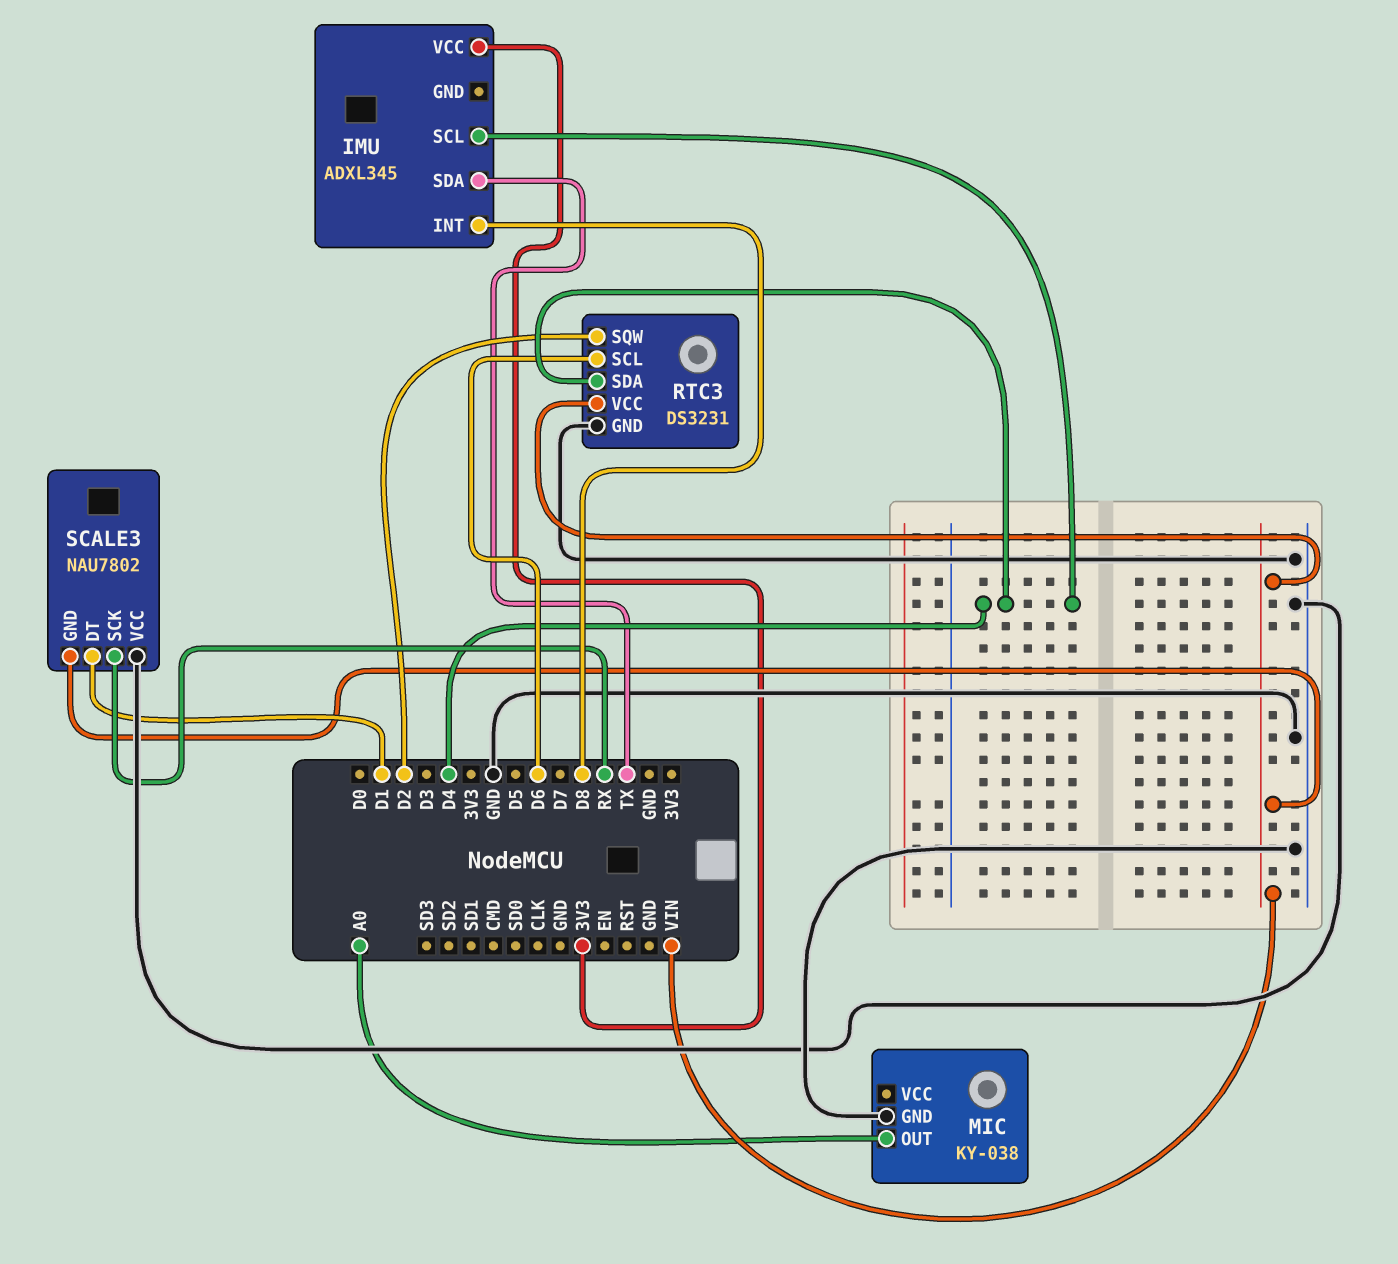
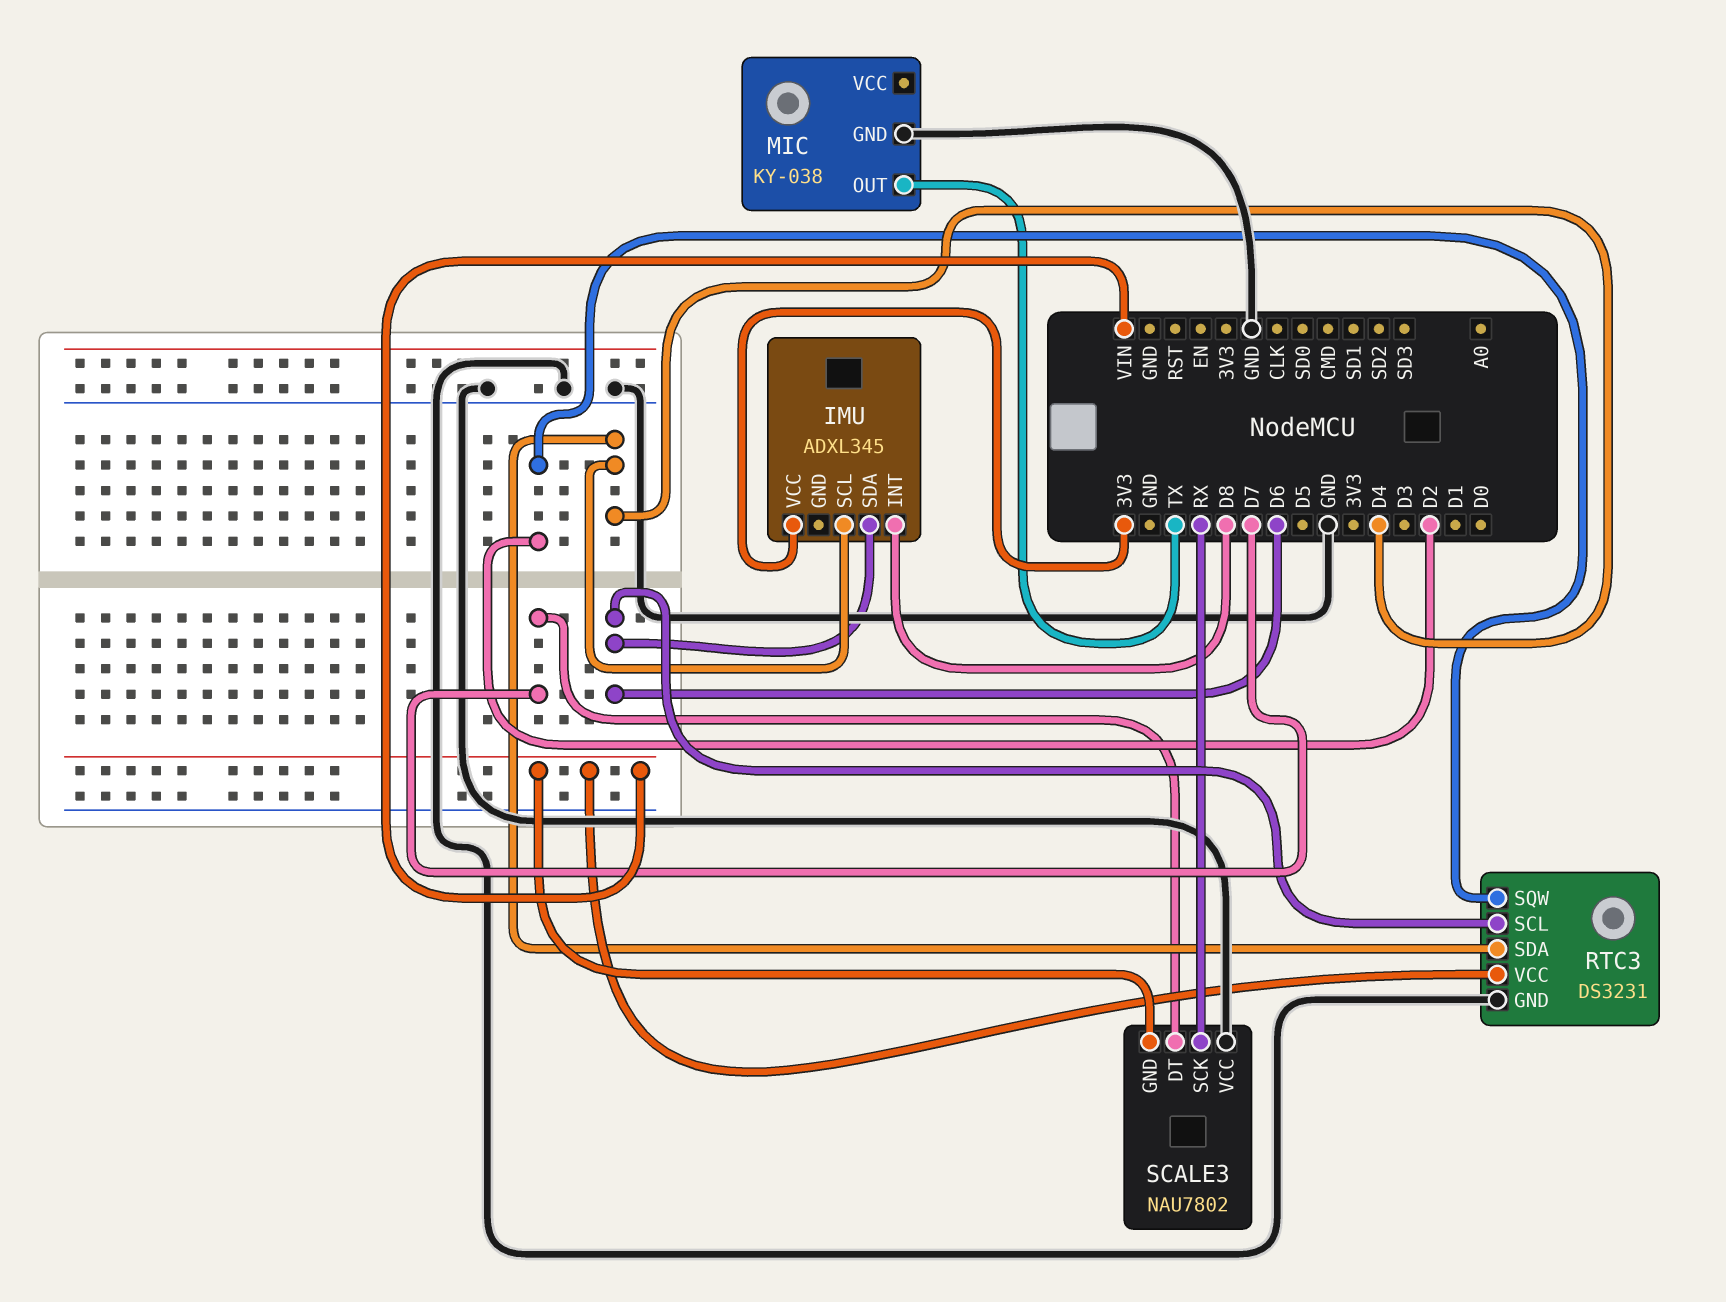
IMU pin SDA: TX -> D6
MIC pin OUT: A0 -> TX
SCALE3 pin DT: D1 -> D7

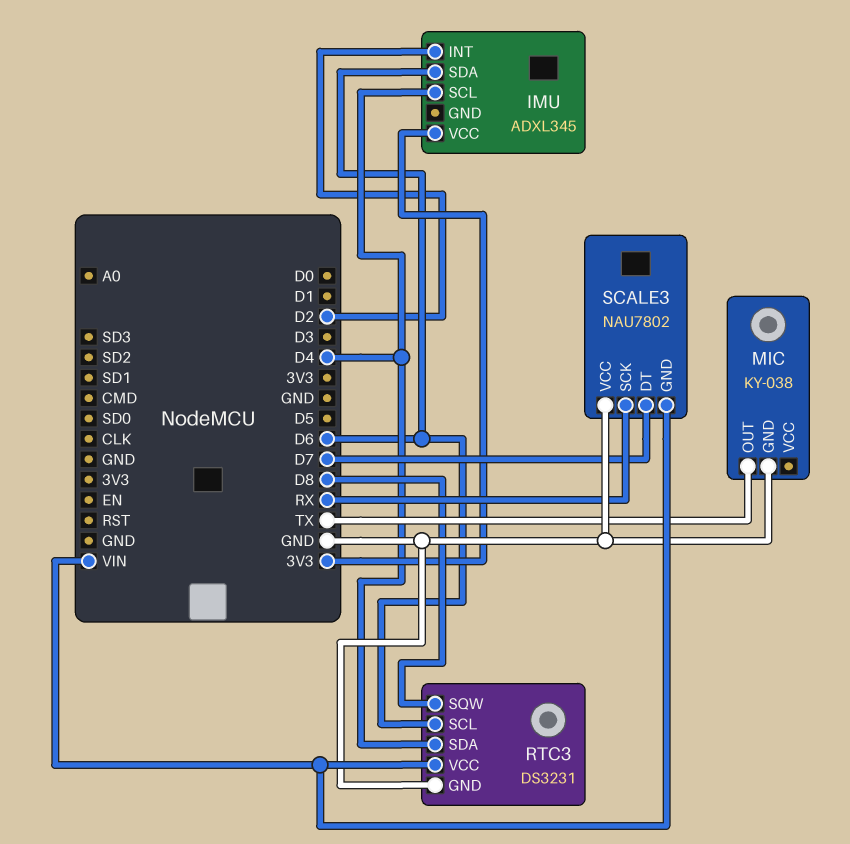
IMU pin INT: D8 -> D2
RTC3 pin SQW: D2 -> D8

